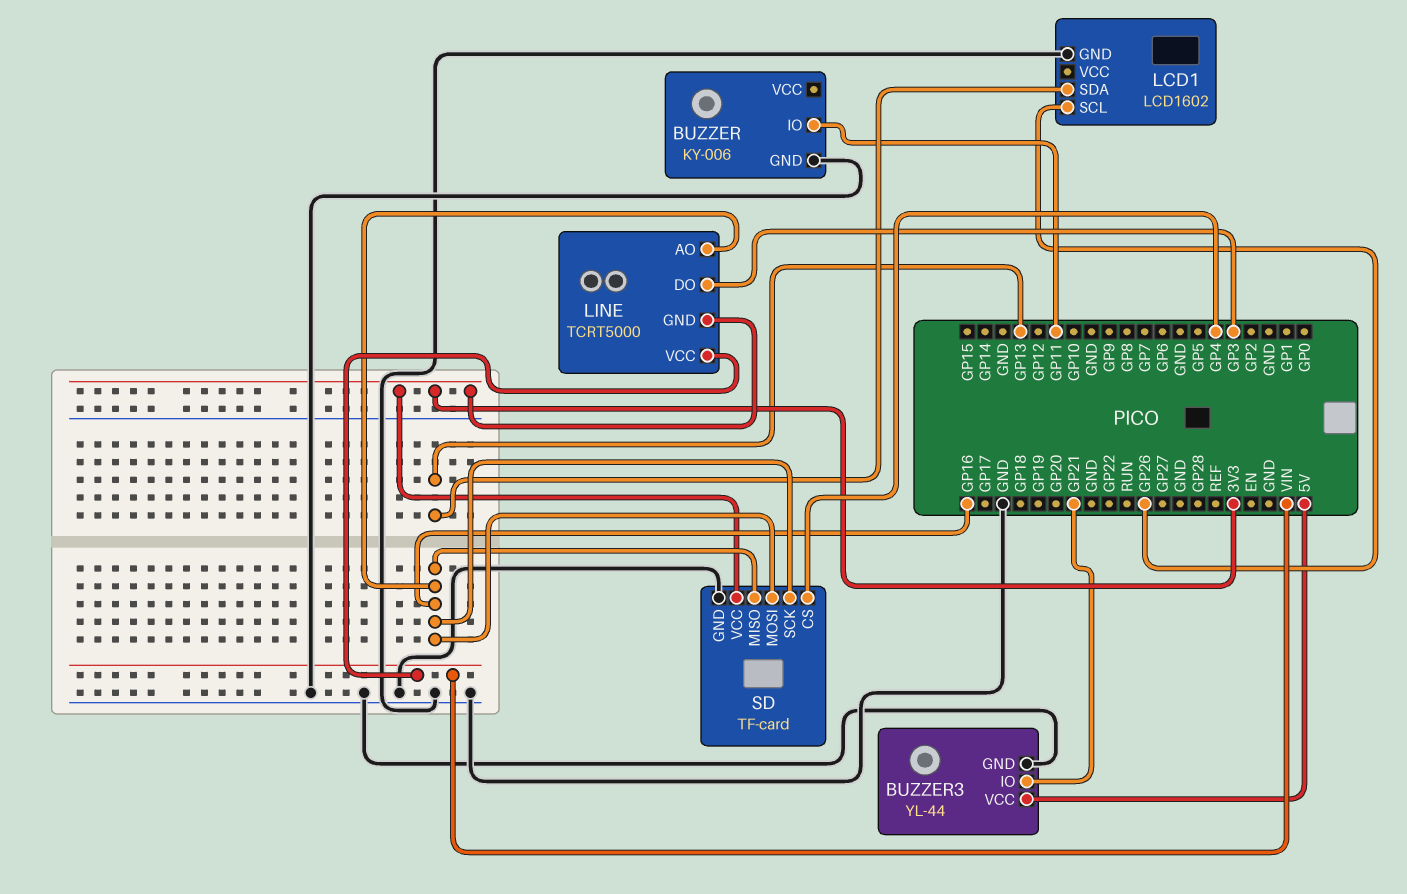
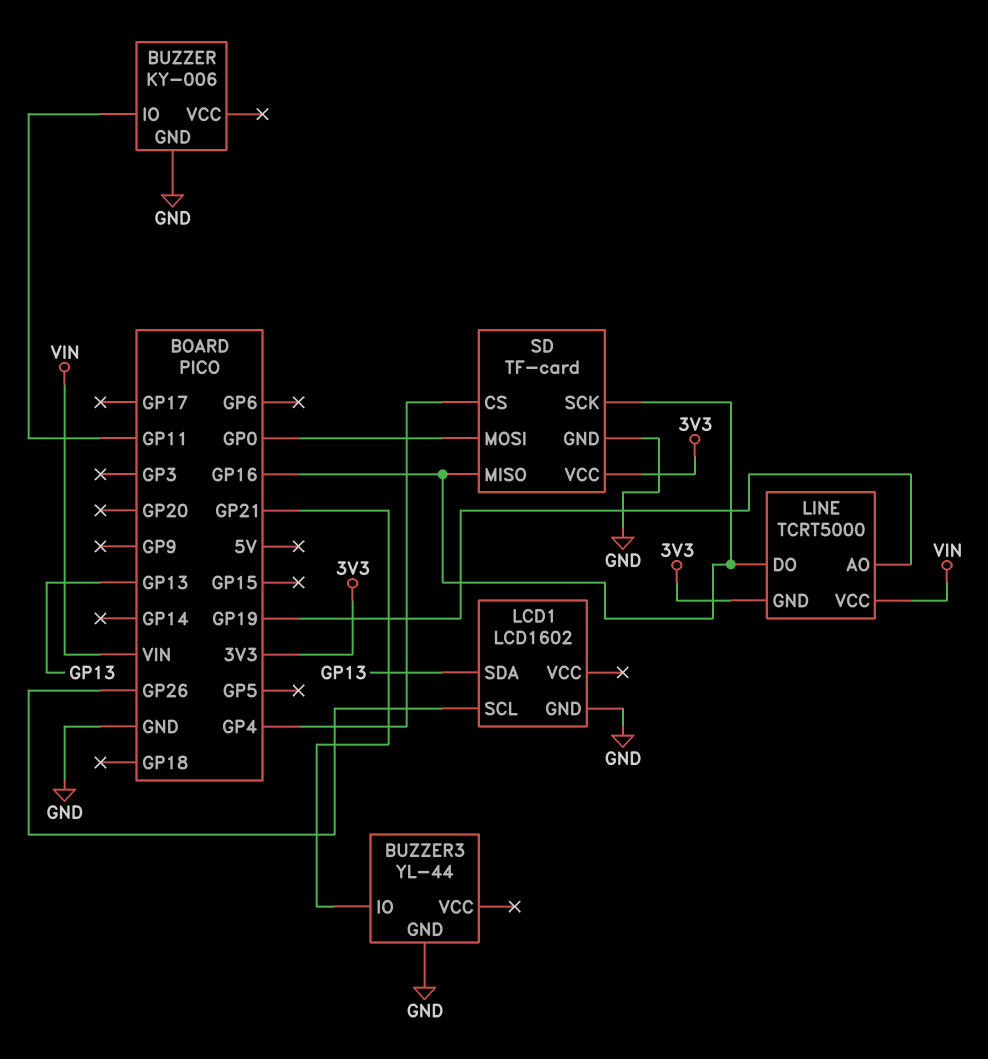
BUZZER3 pin VCC: 5V -> none
LINE pin AO: GP16 -> GP19
LINE pin DO: GP3 -> GP16
SD pin MOSI: GP16 -> GP0

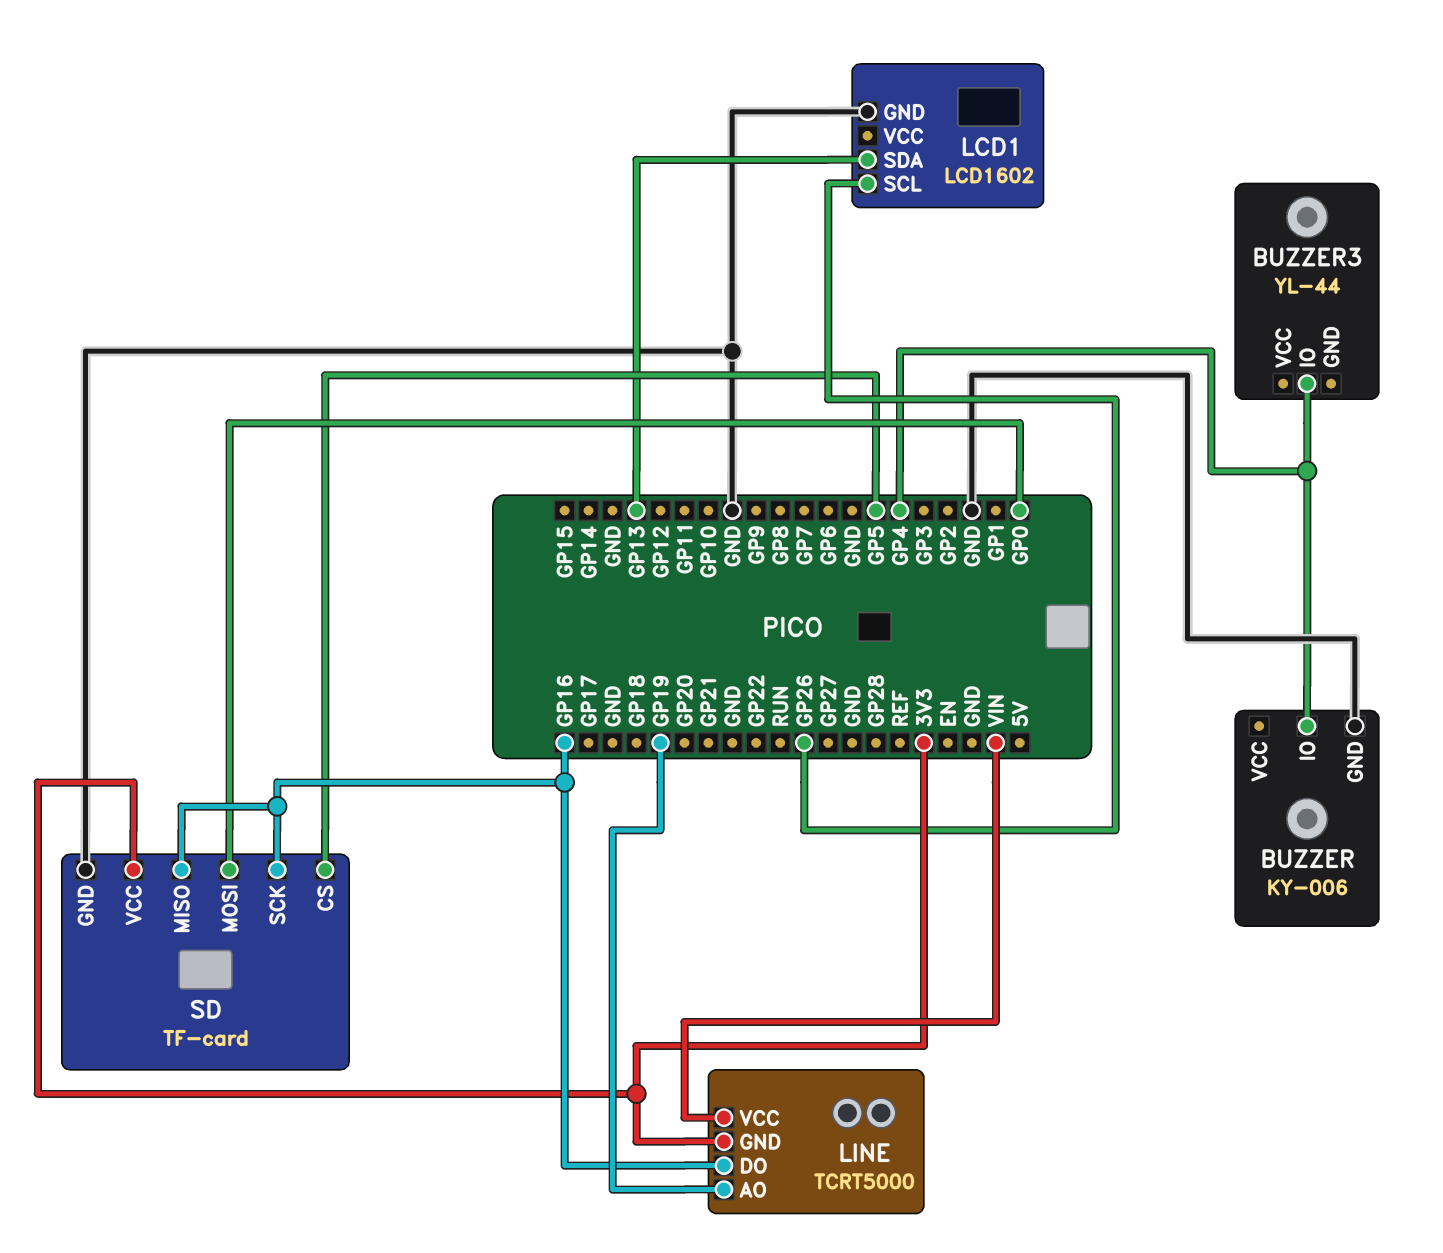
BUZZER pin IO: GP11 -> GP4
BUZZER3 pin GND: GND -> none
BUZZER3 pin IO: GP21 -> GP4
SD pin CS: GP4 -> GP5

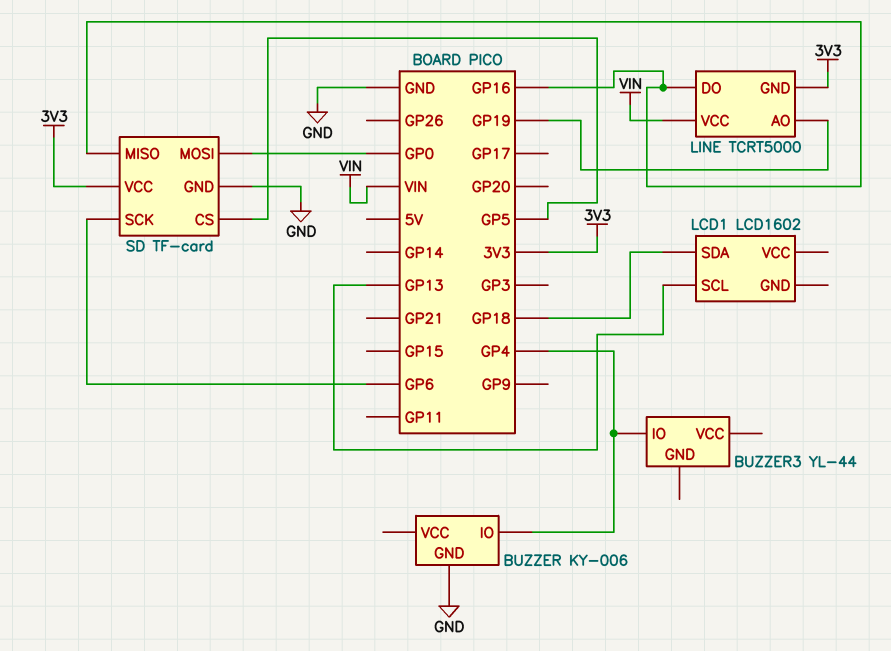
LCD1 pin GND: GND -> none
LCD1 pin SCL: GP26 -> GP13
LCD1 pin SDA: GP13 -> GP18
SD pin SCK: GP16 -> GP6

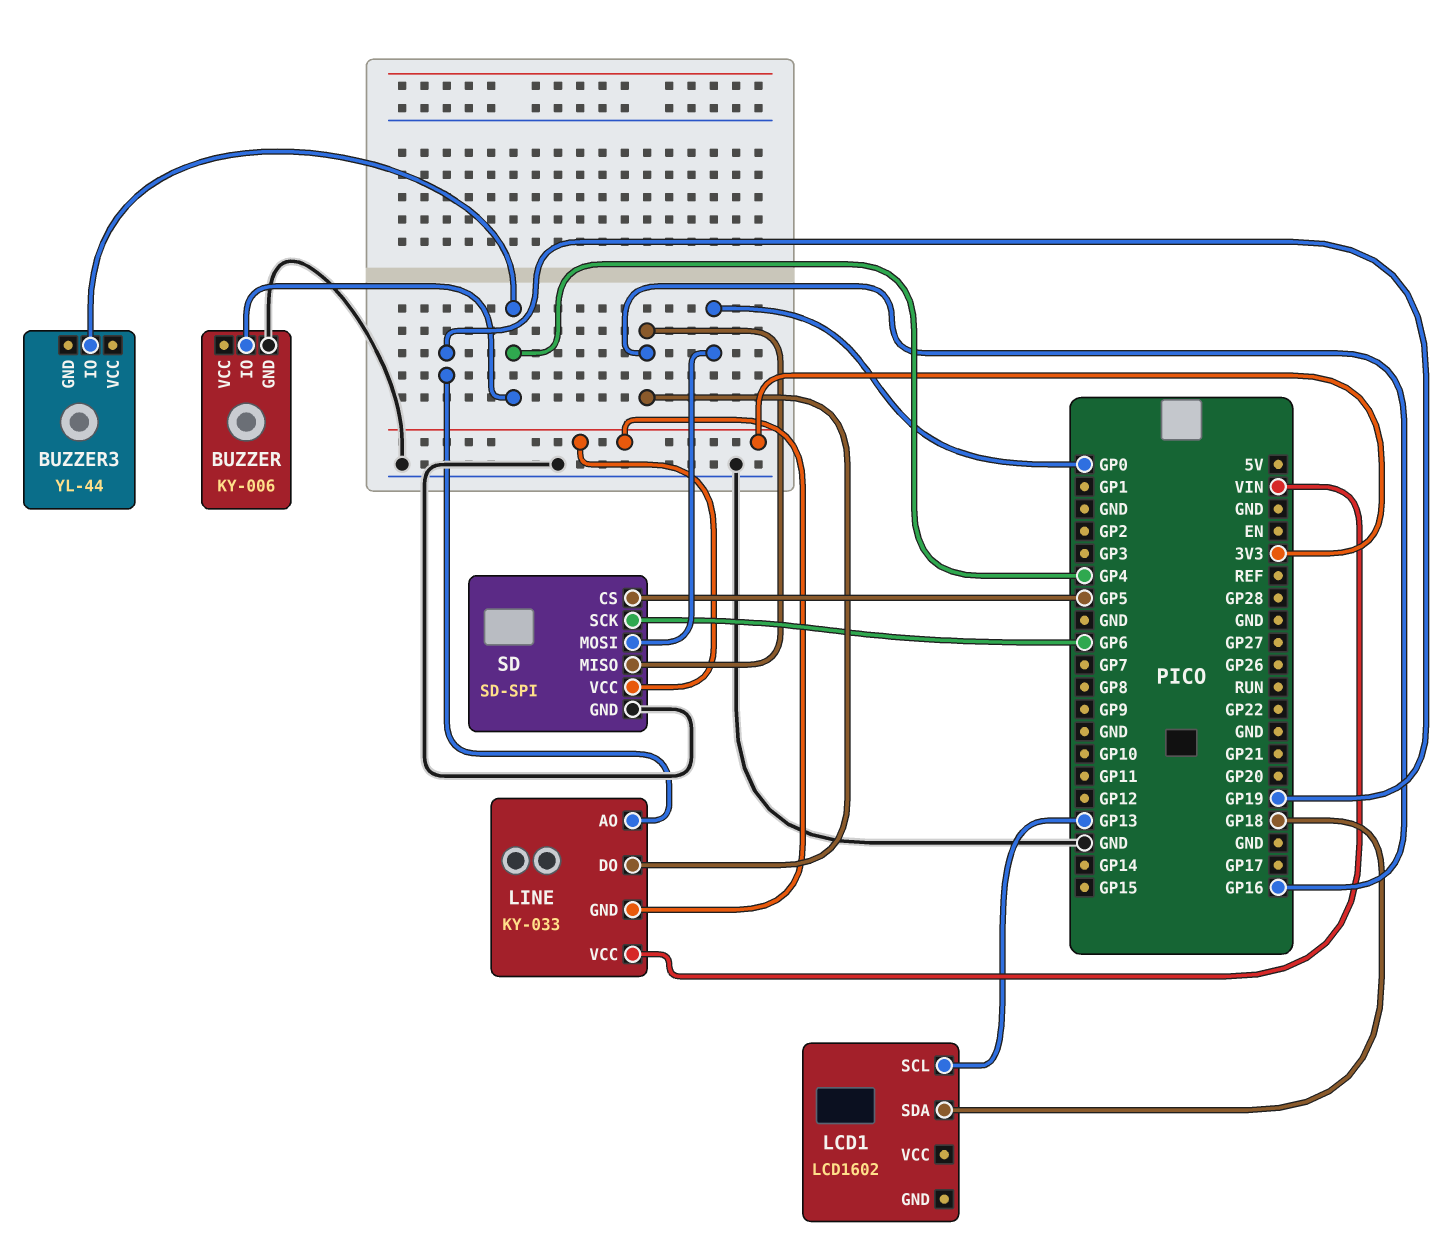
LINE: TCRT5000 -> KY-033
SD: TF-card -> SD-SPI

